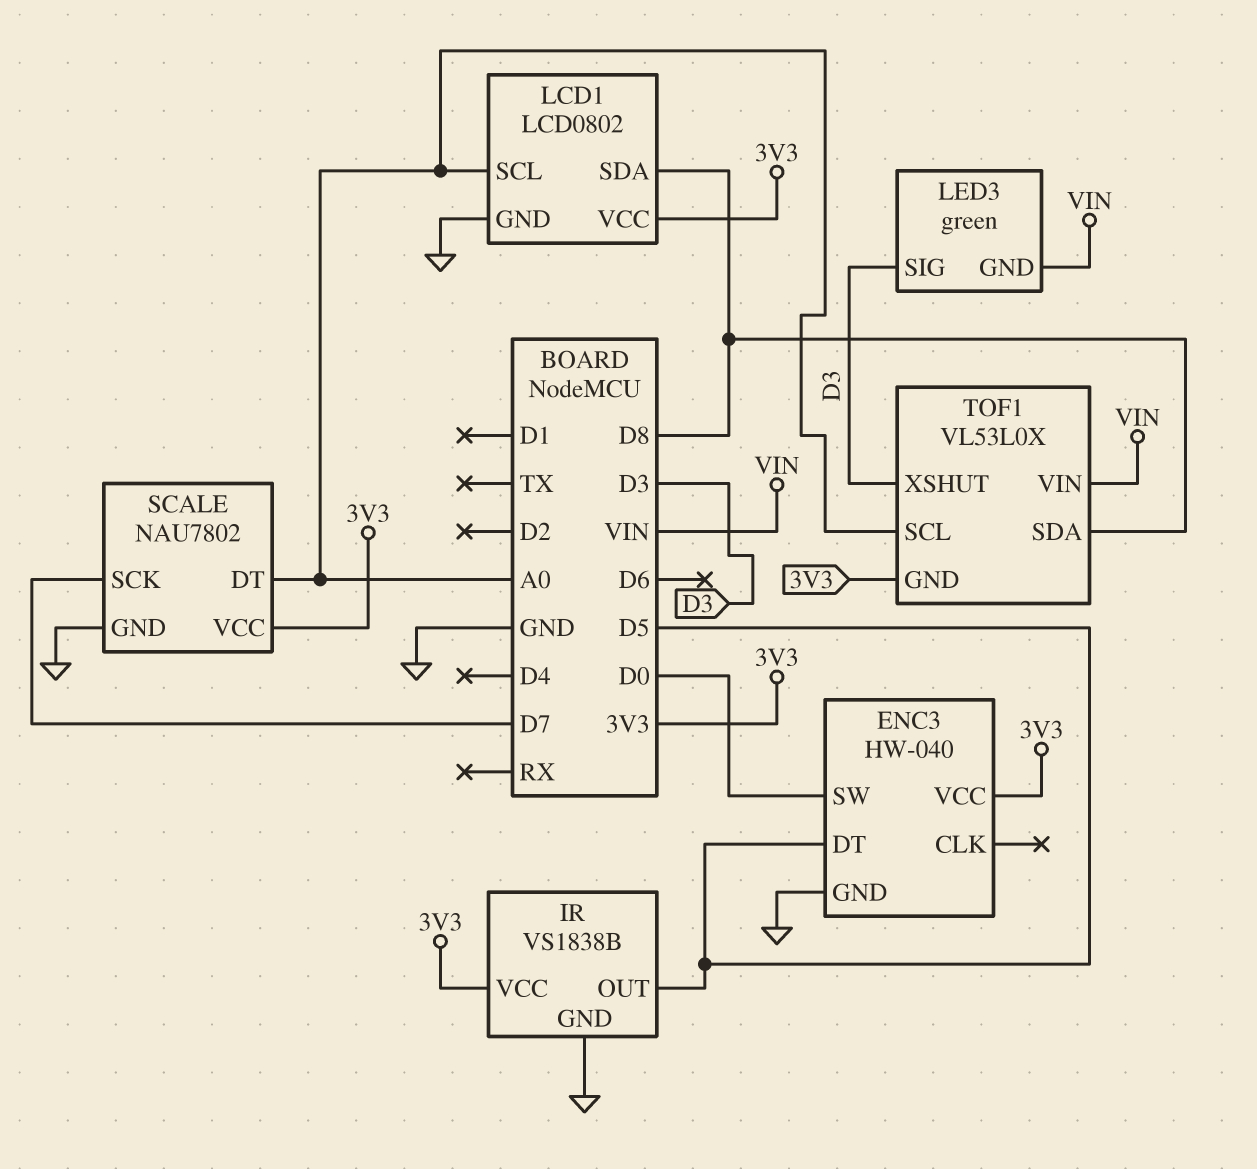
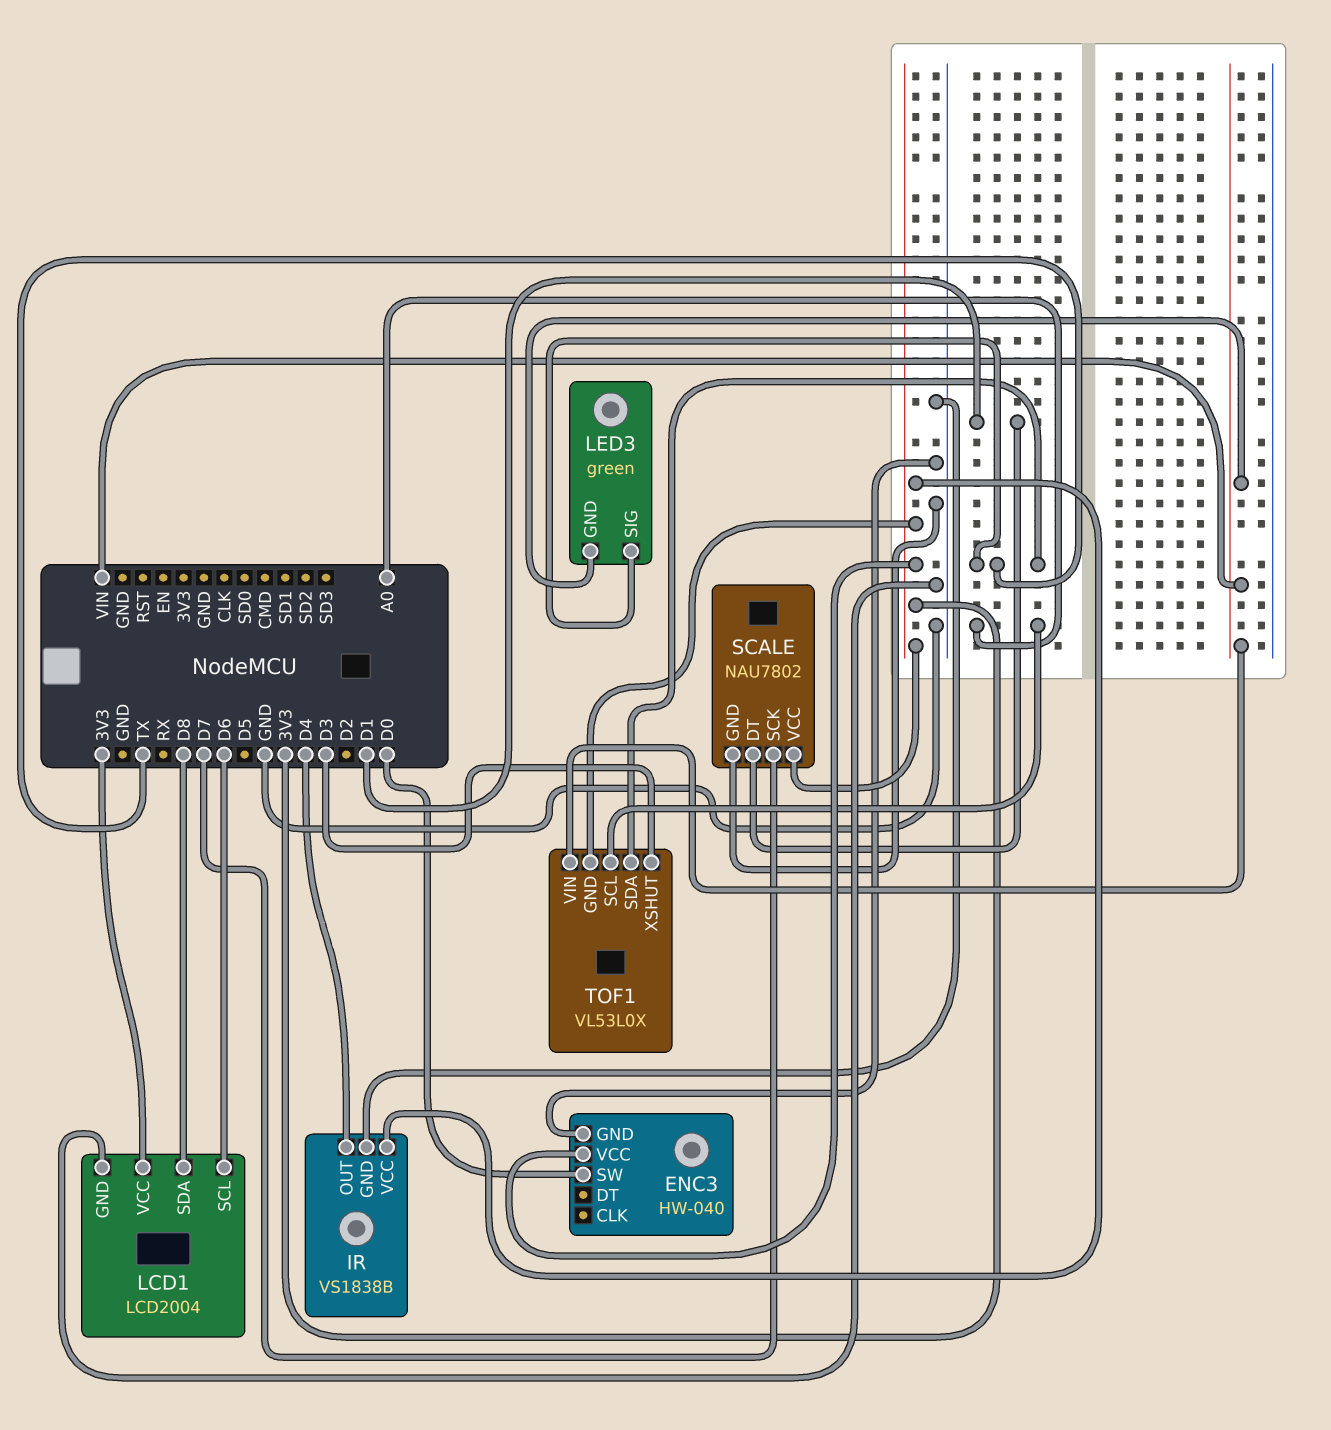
ENC3 pin DT: D5 -> none
IR pin OUT: D5 -> D4
LCD1: LCD0802 -> LCD2004
LCD1 pin SCL: A0 -> D6
LED3 pin SIG: D3 -> TX
SCALE pin DT: A0 -> D1
TOF1 pin SDA: D8 -> TX

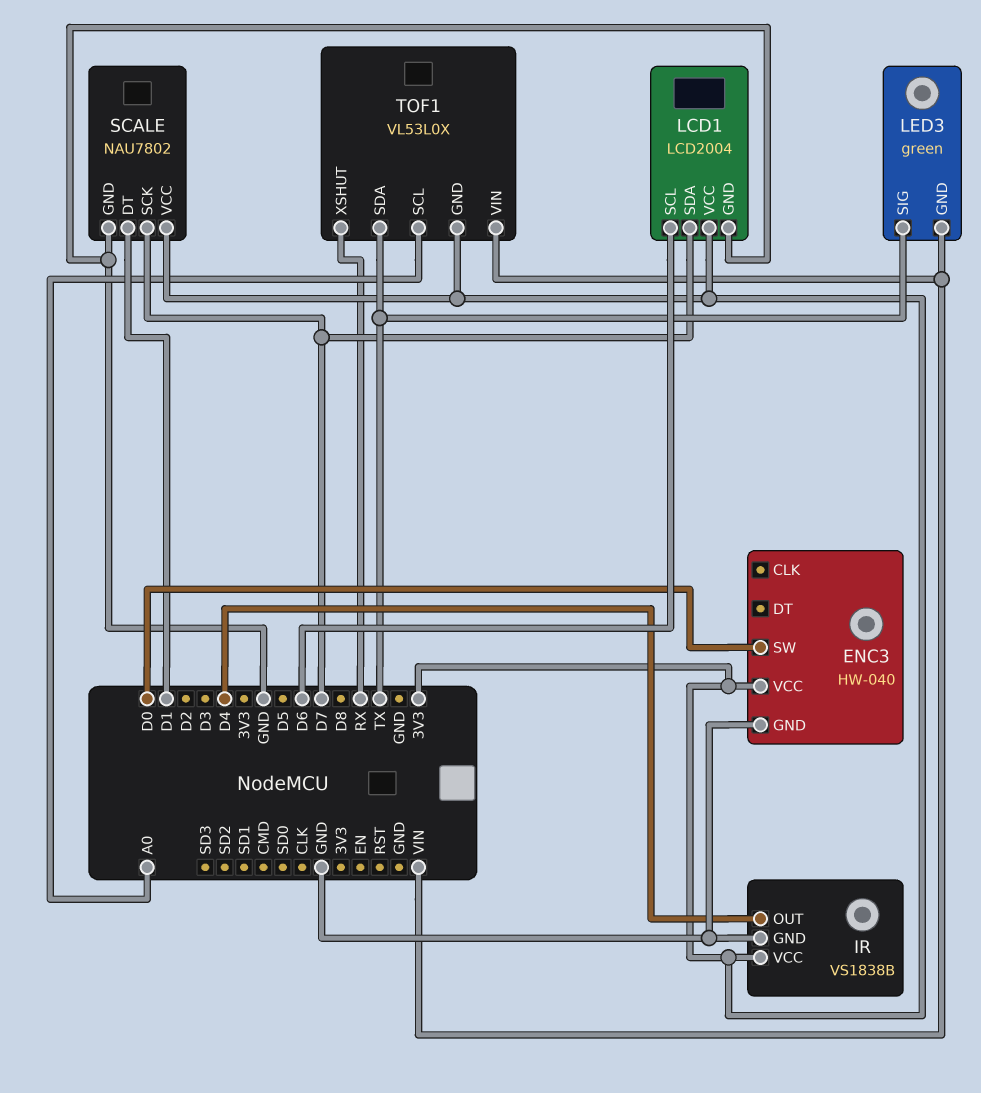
LCD1 pin SDA: D8 -> D7
TOF1 pin XSHUT: D3 -> RX

